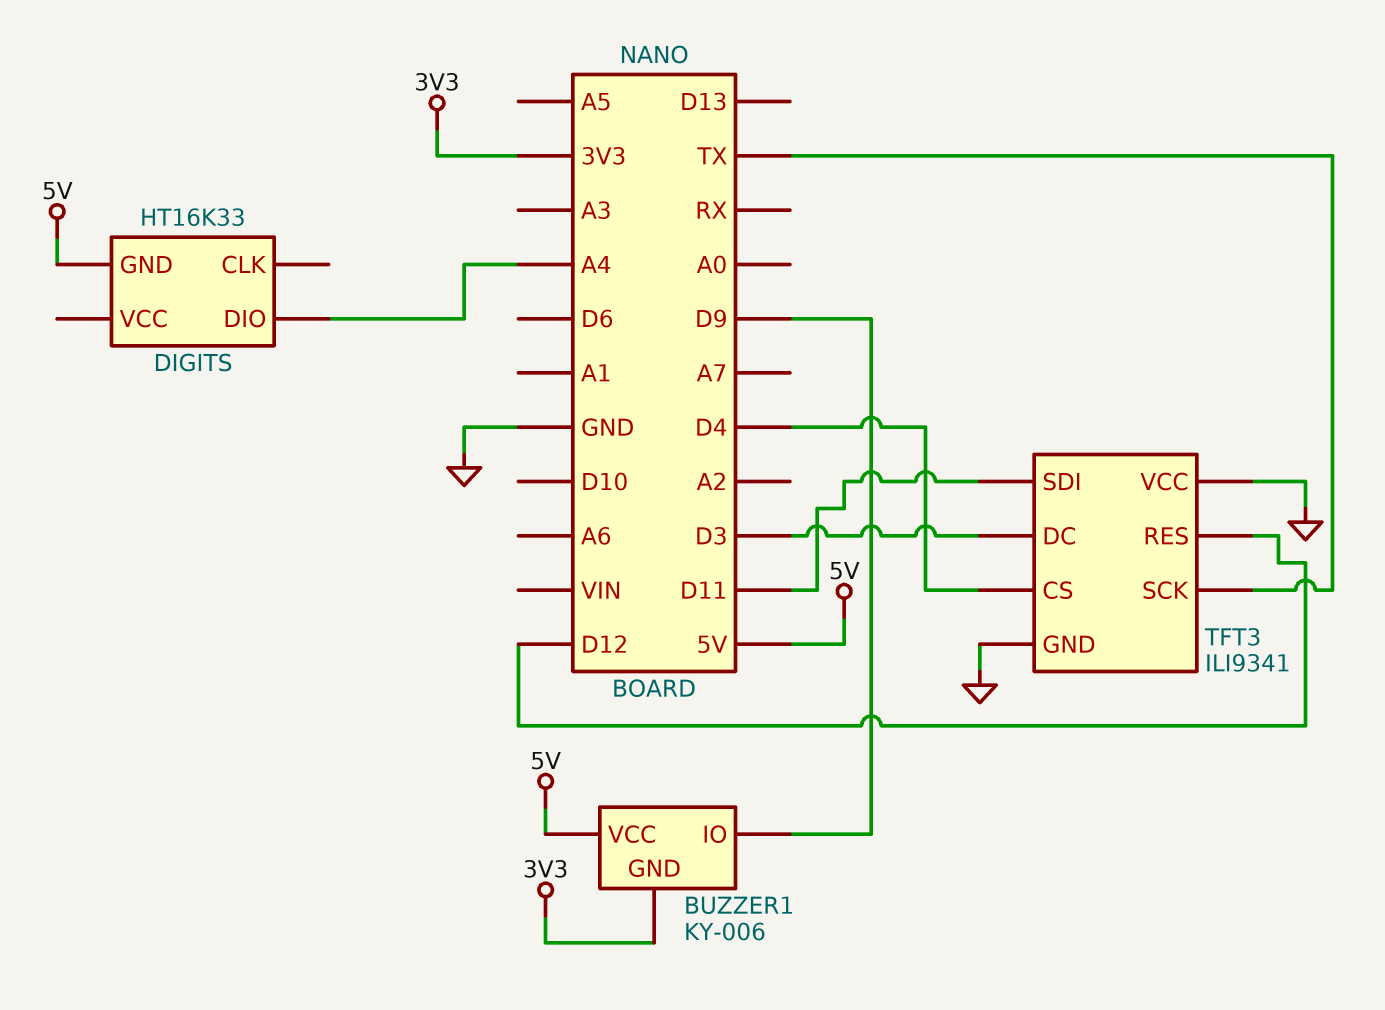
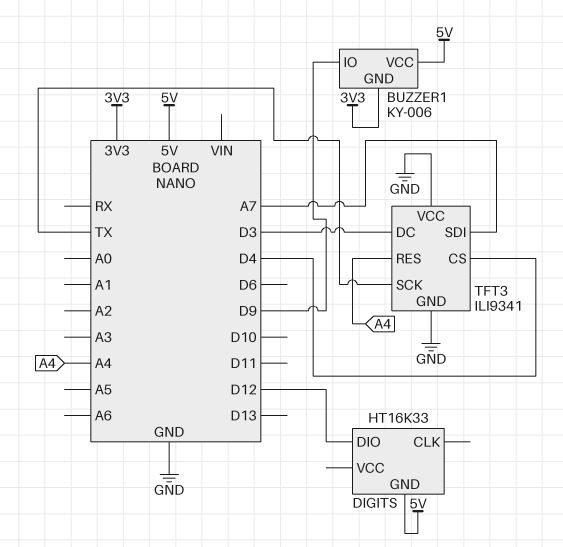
DIGITS pin DIO: A4 -> D12
TFT3 pin RES: D12 -> A4
TFT3 pin SDI: D11 -> A7

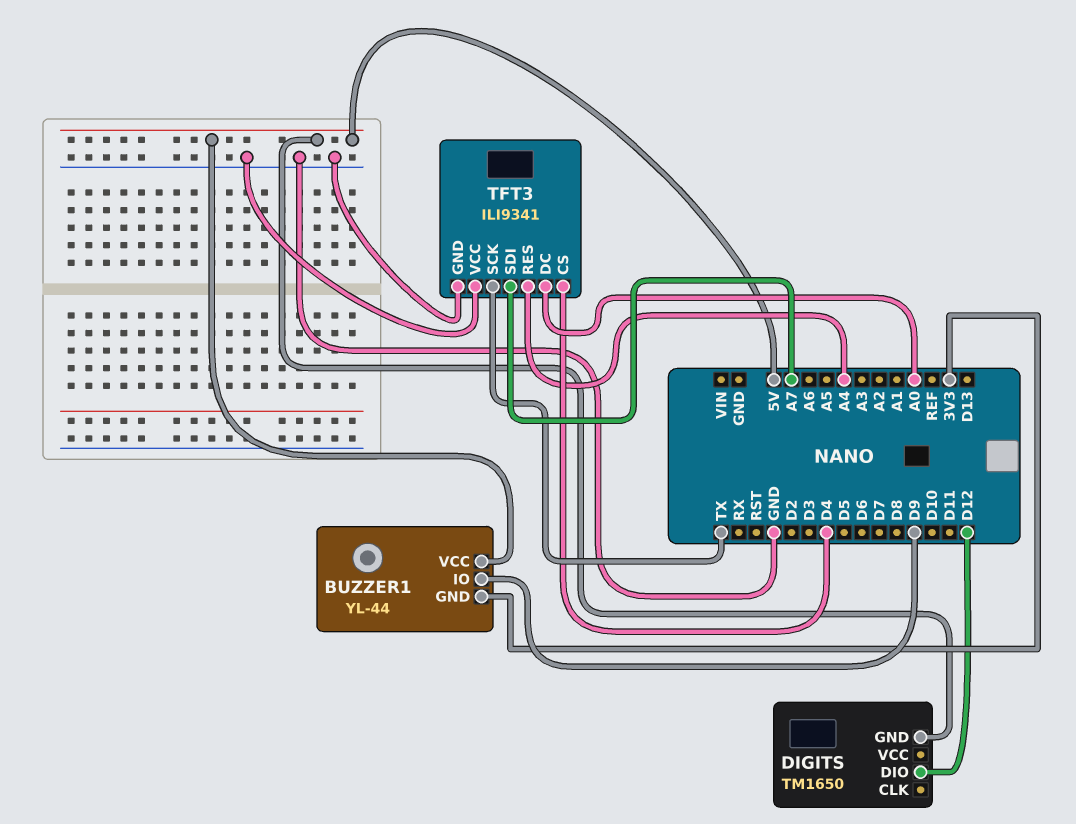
BUZZER1: KY-006 -> YL-44
DIGITS: HT16K33 -> TM1650
TFT3 pin DC: D3 -> A0

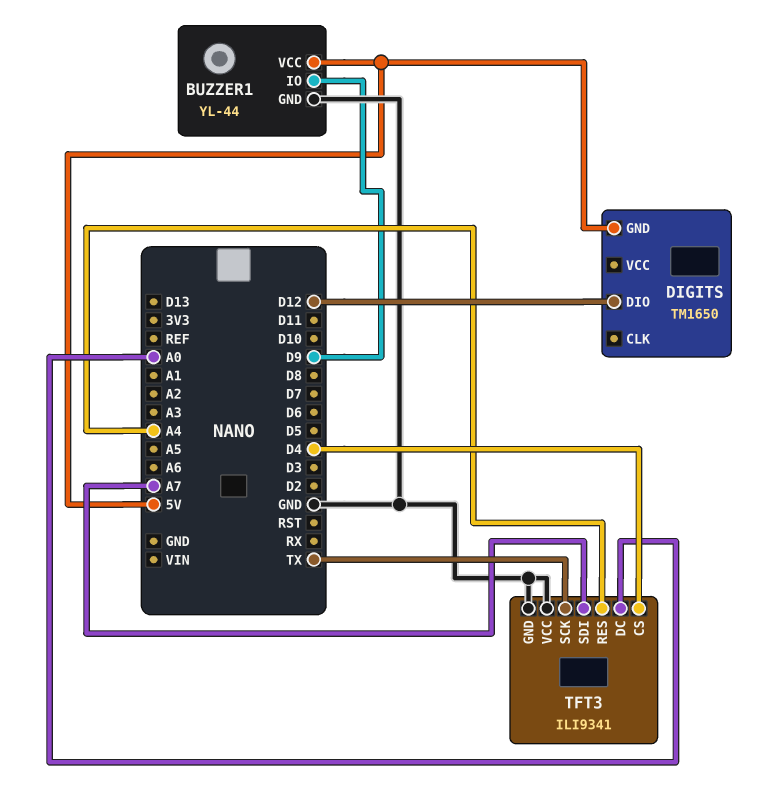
BUZZER1 pin GND: 3V3 -> GND

